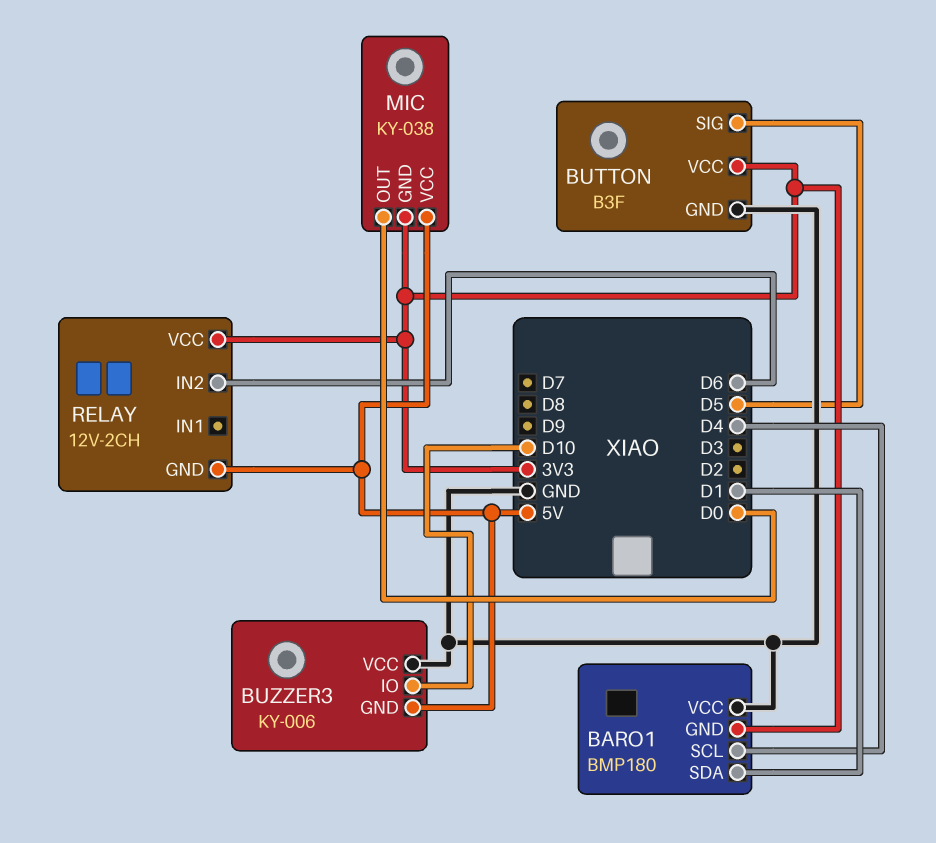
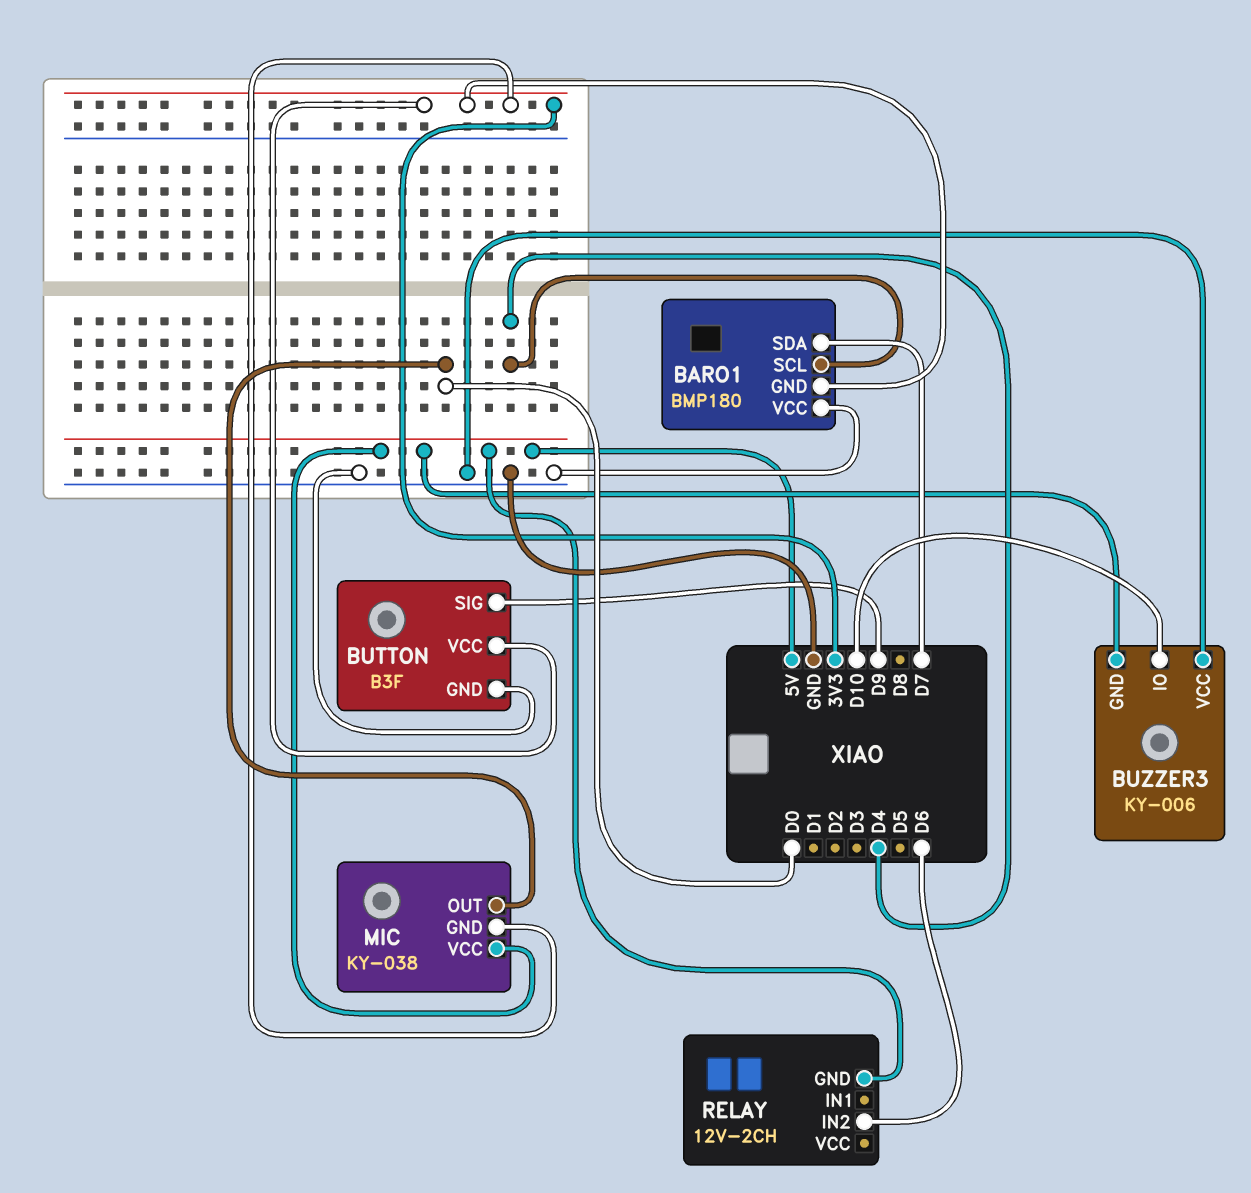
BARO1 pin SDA: D1 -> D7
BUTTON pin SIG: D5 -> D9
RELAY pin VCC: 3V3 -> none

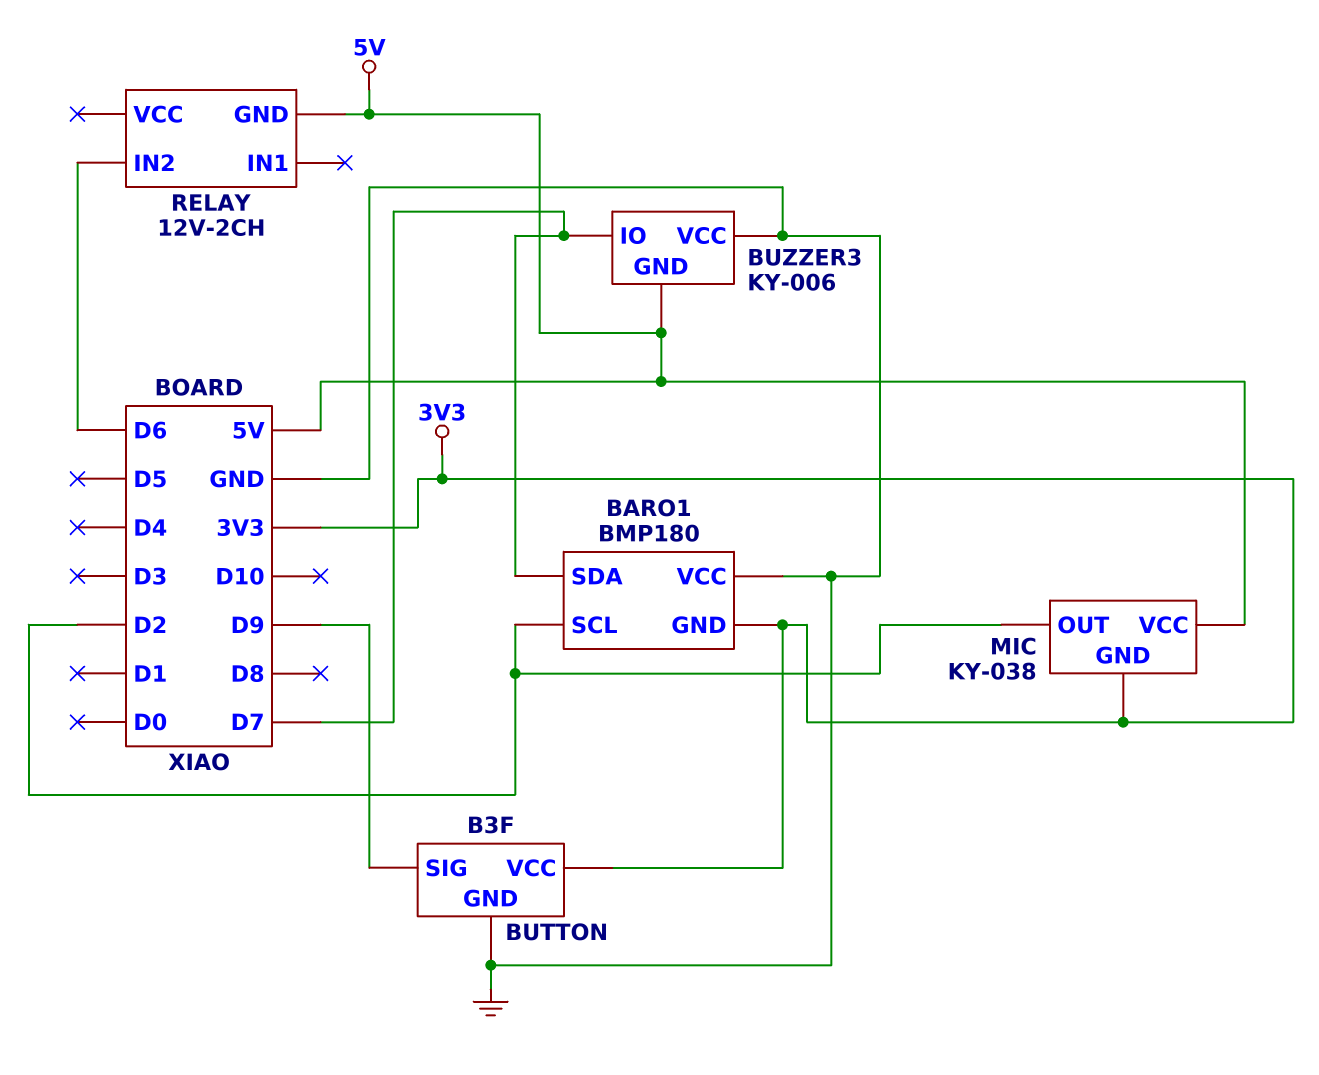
BARO1 pin SCL: D4 -> D2
BUZZER3 pin IO: D10 -> D7
MIC pin OUT: D0 -> D2

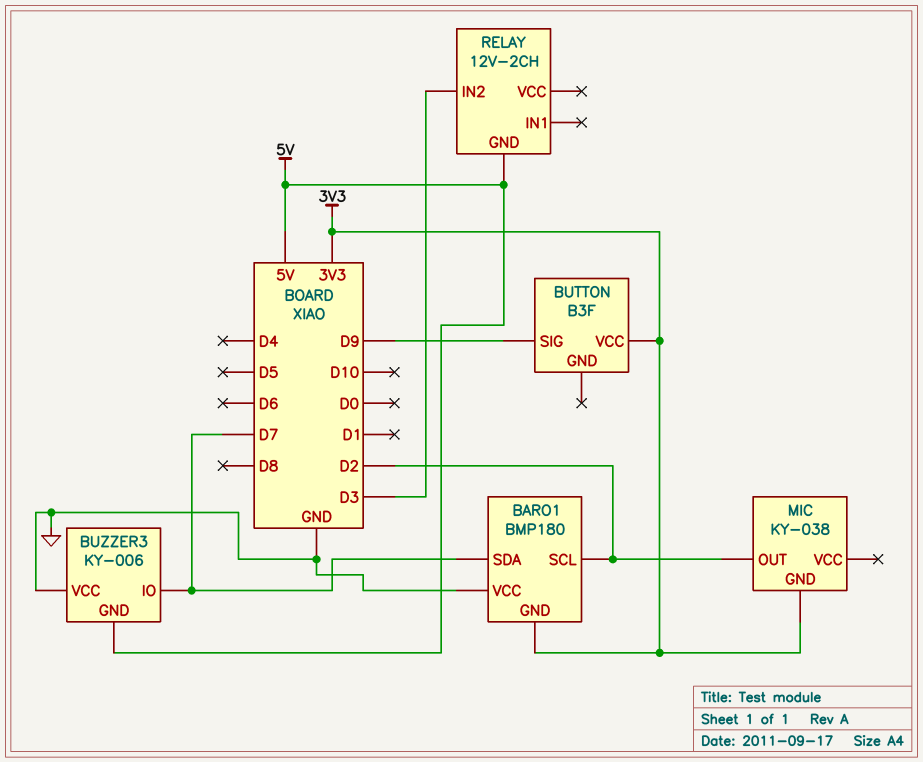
BUTTON pin GND: GND -> none
MIC pin VCC: 5V -> none
RELAY pin IN2: D6 -> D3

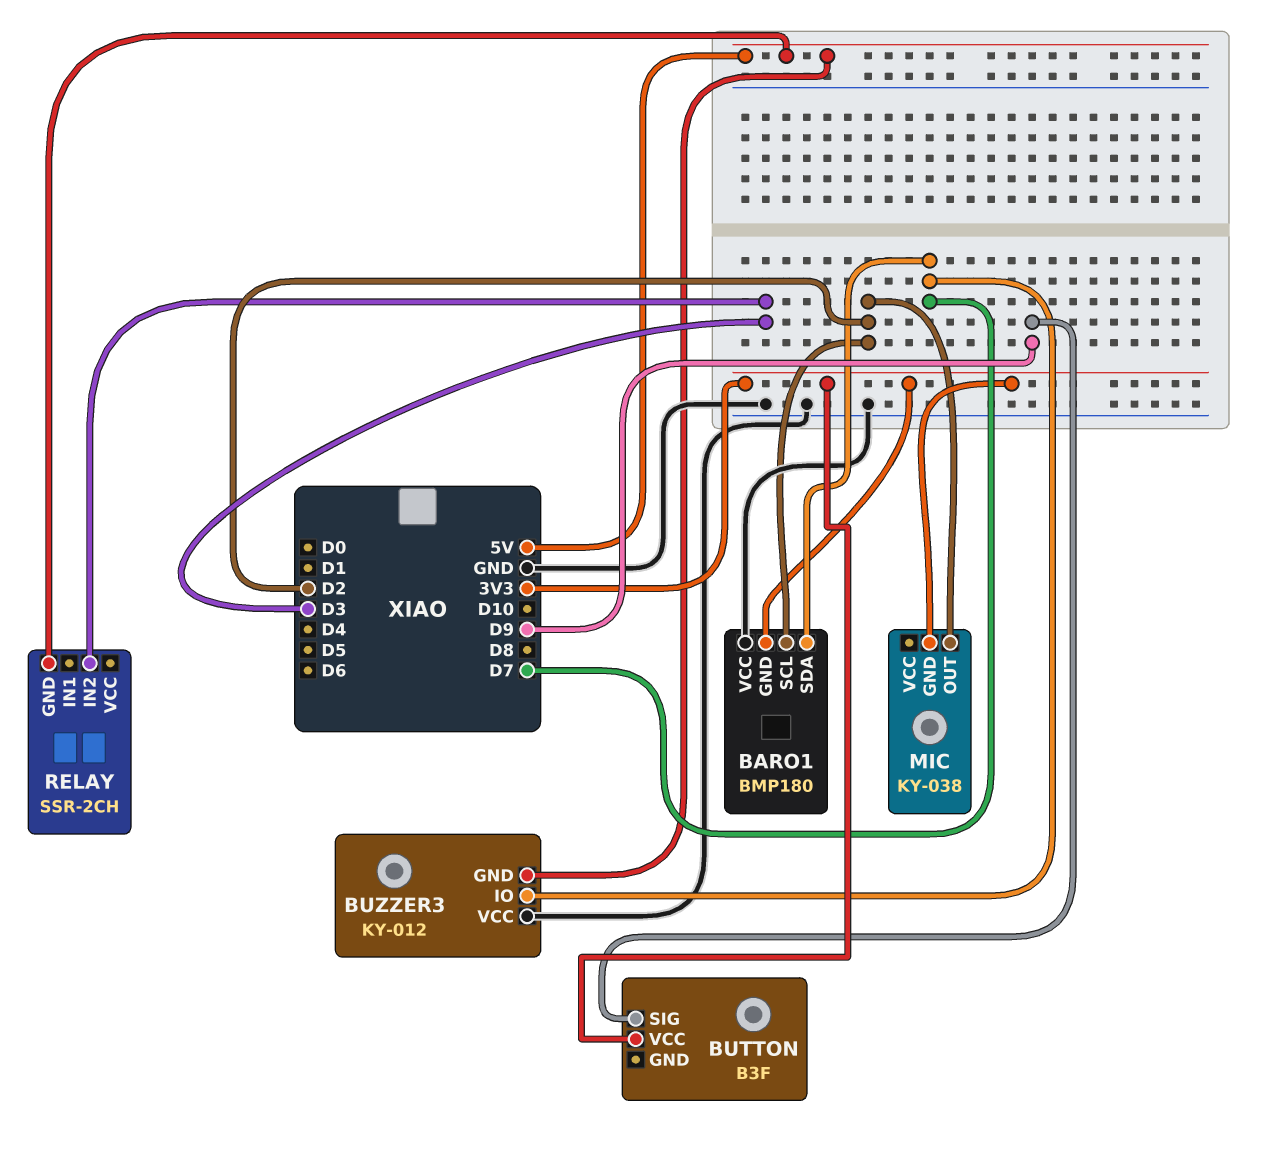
BUZZER3: KY-006 -> KY-012
RELAY: 12V-2CH -> SSR-2CH

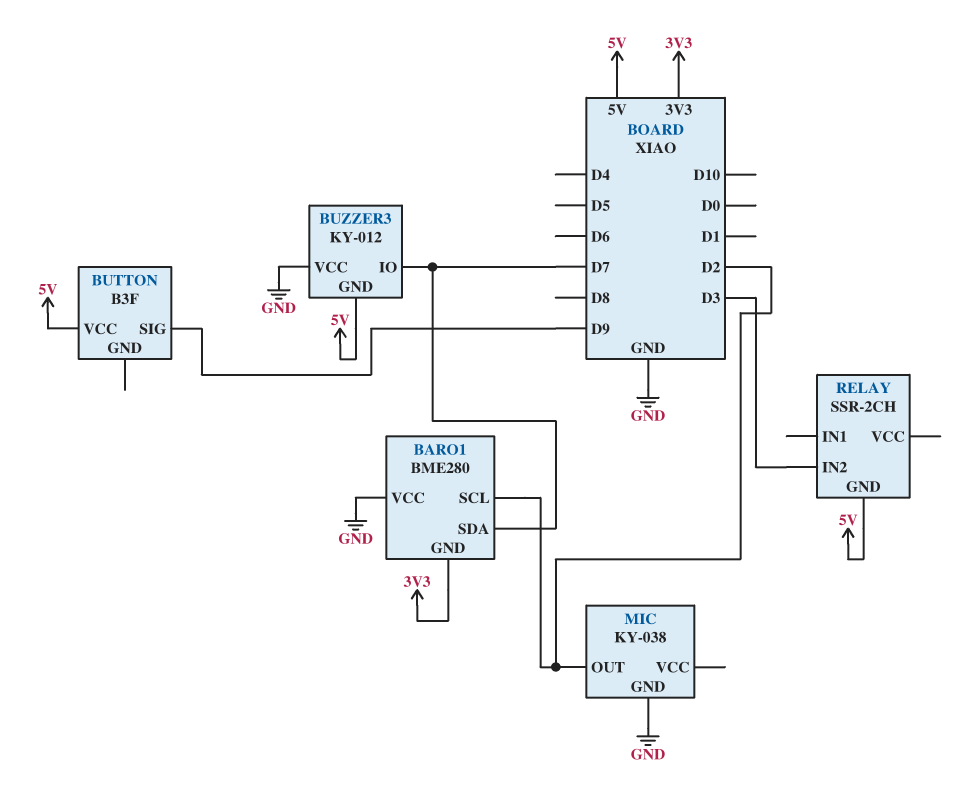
BARO1: BMP180 -> BME280
BUTTON pin VCC: 3V3 -> 5V
MIC pin GND: 3V3 -> GND

